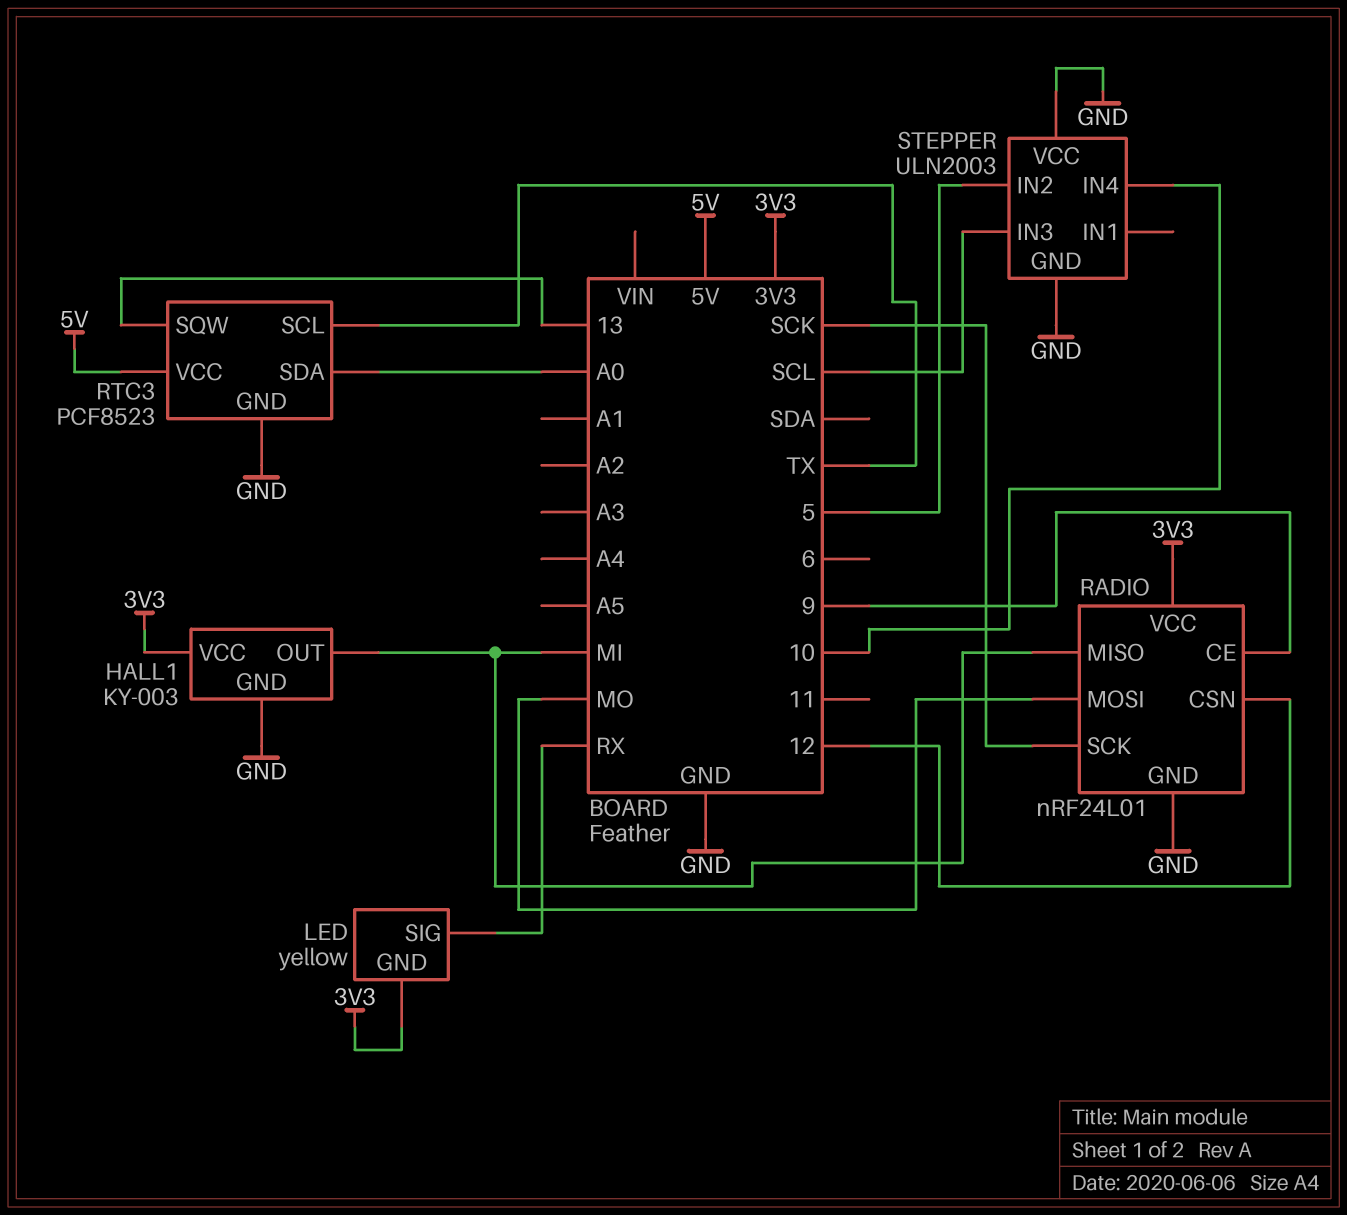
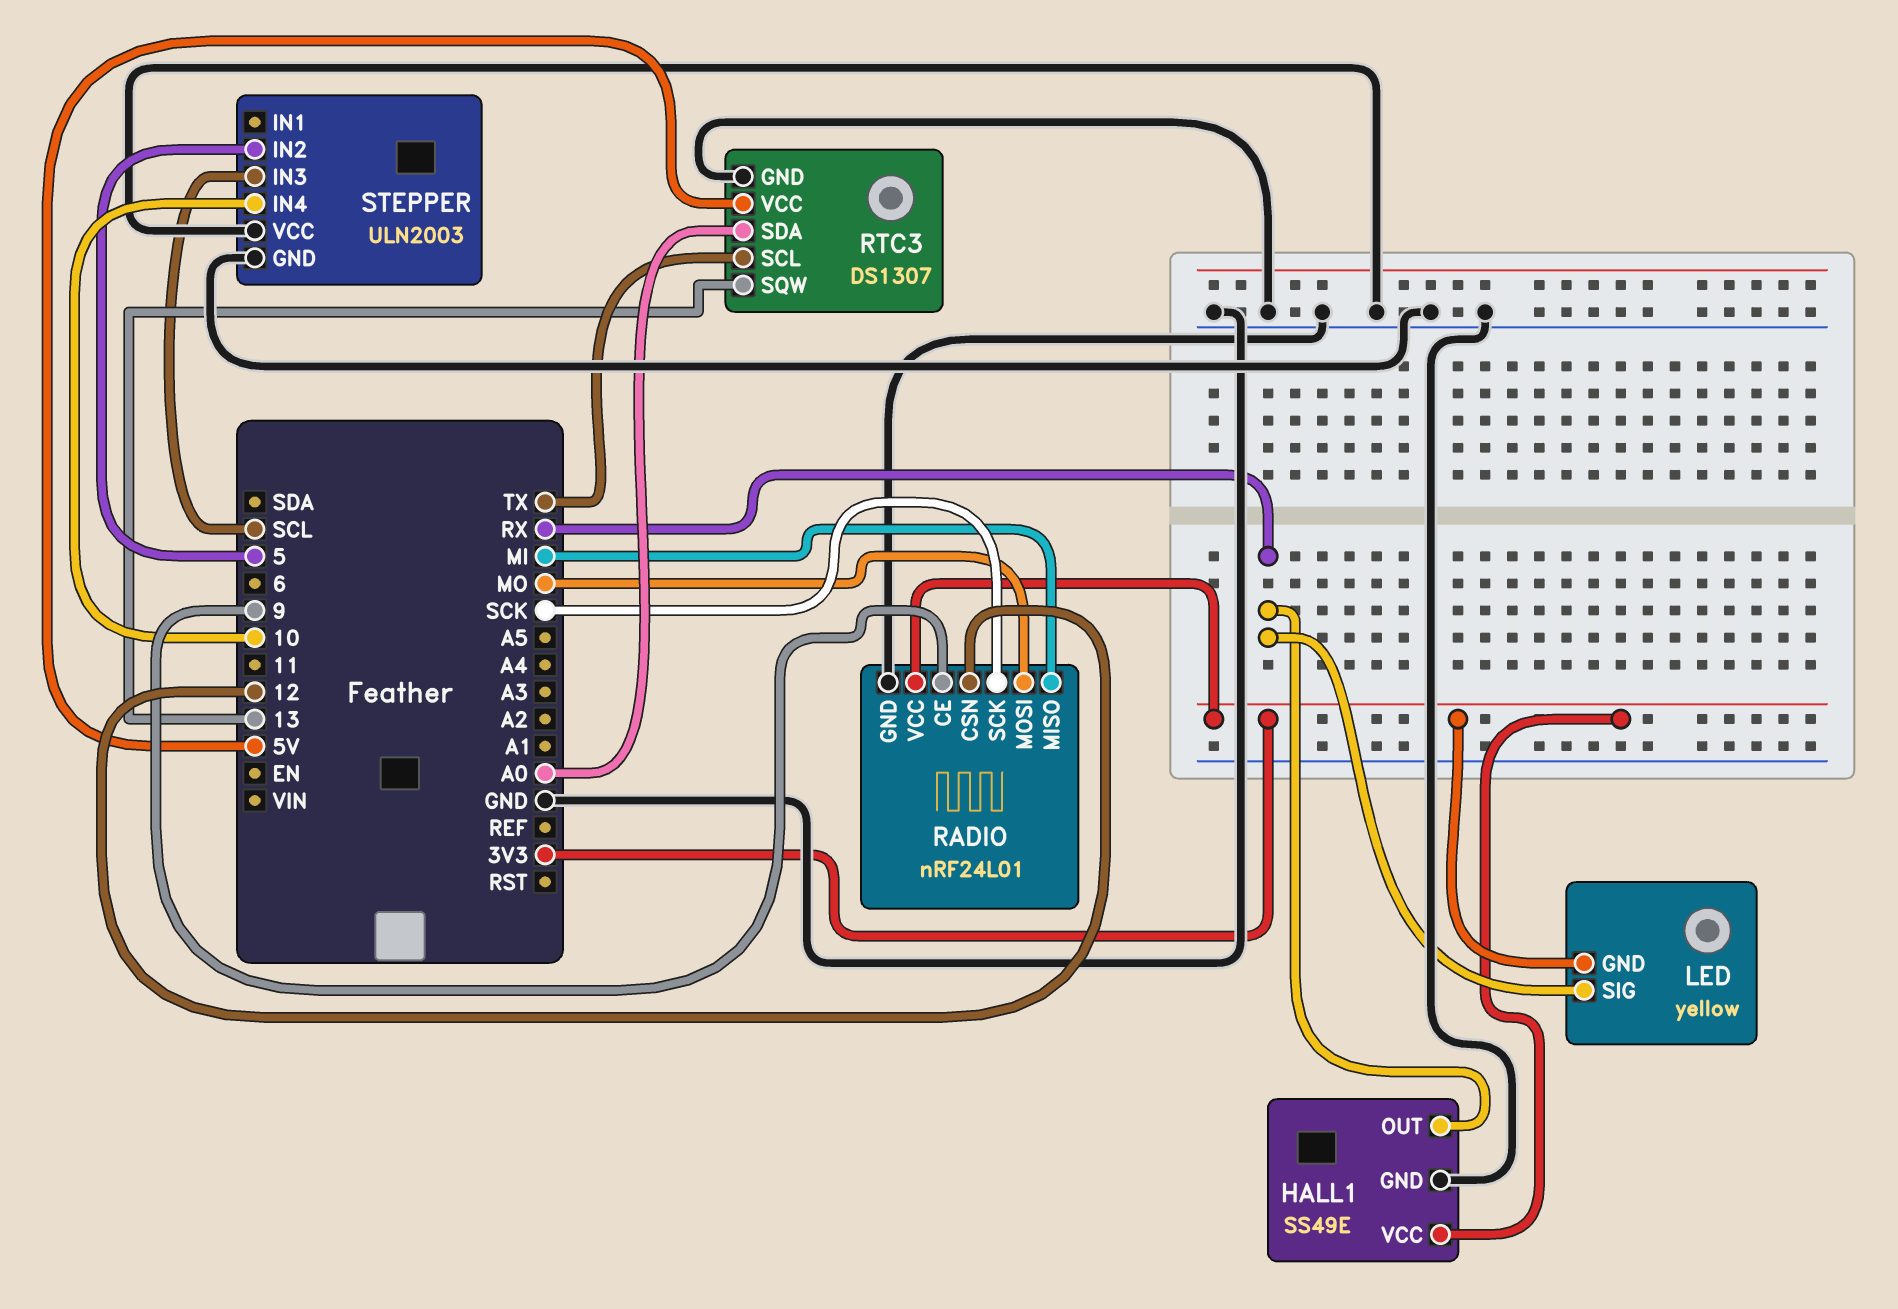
HALL1: KY-003 -> SS49E
HALL1 pin OUT: MI -> RX
RTC3: PCF8523 -> DS1307

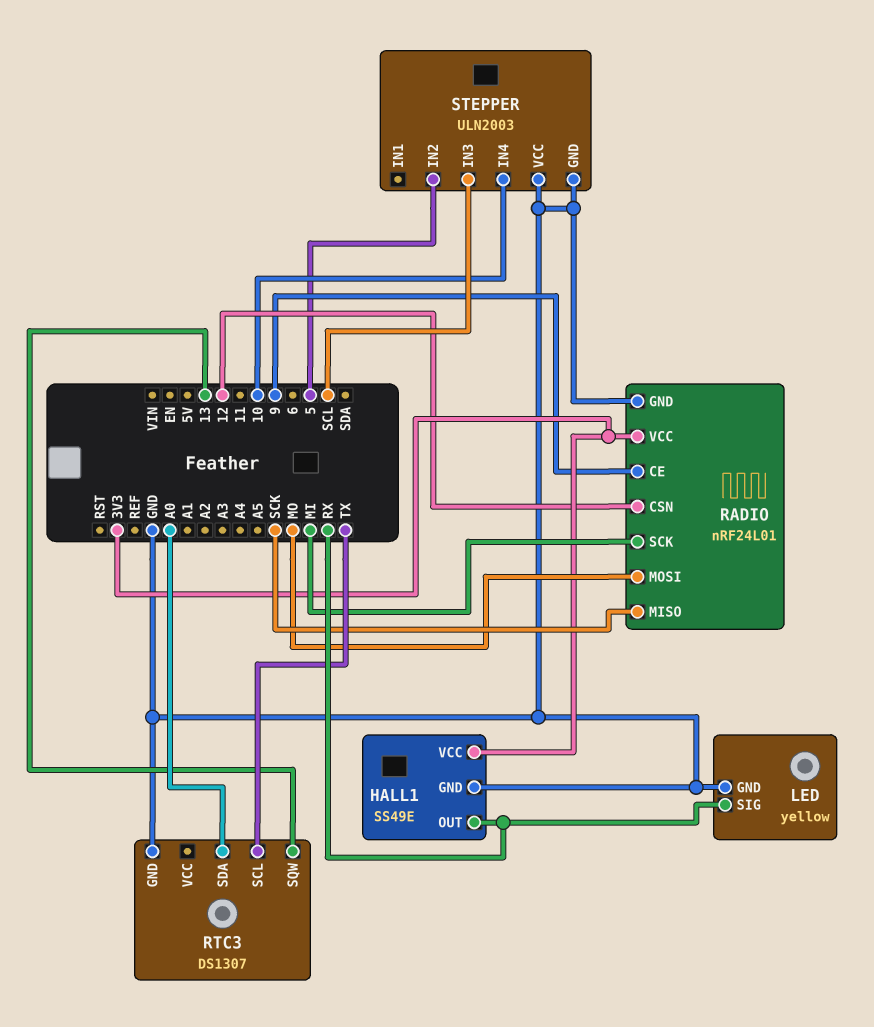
LED pin GND: 3V3 -> GND
RADIO pin MISO: MI -> SCK
RADIO pin SCK: SCK -> MI
RTC3 pin VCC: 5V -> none

